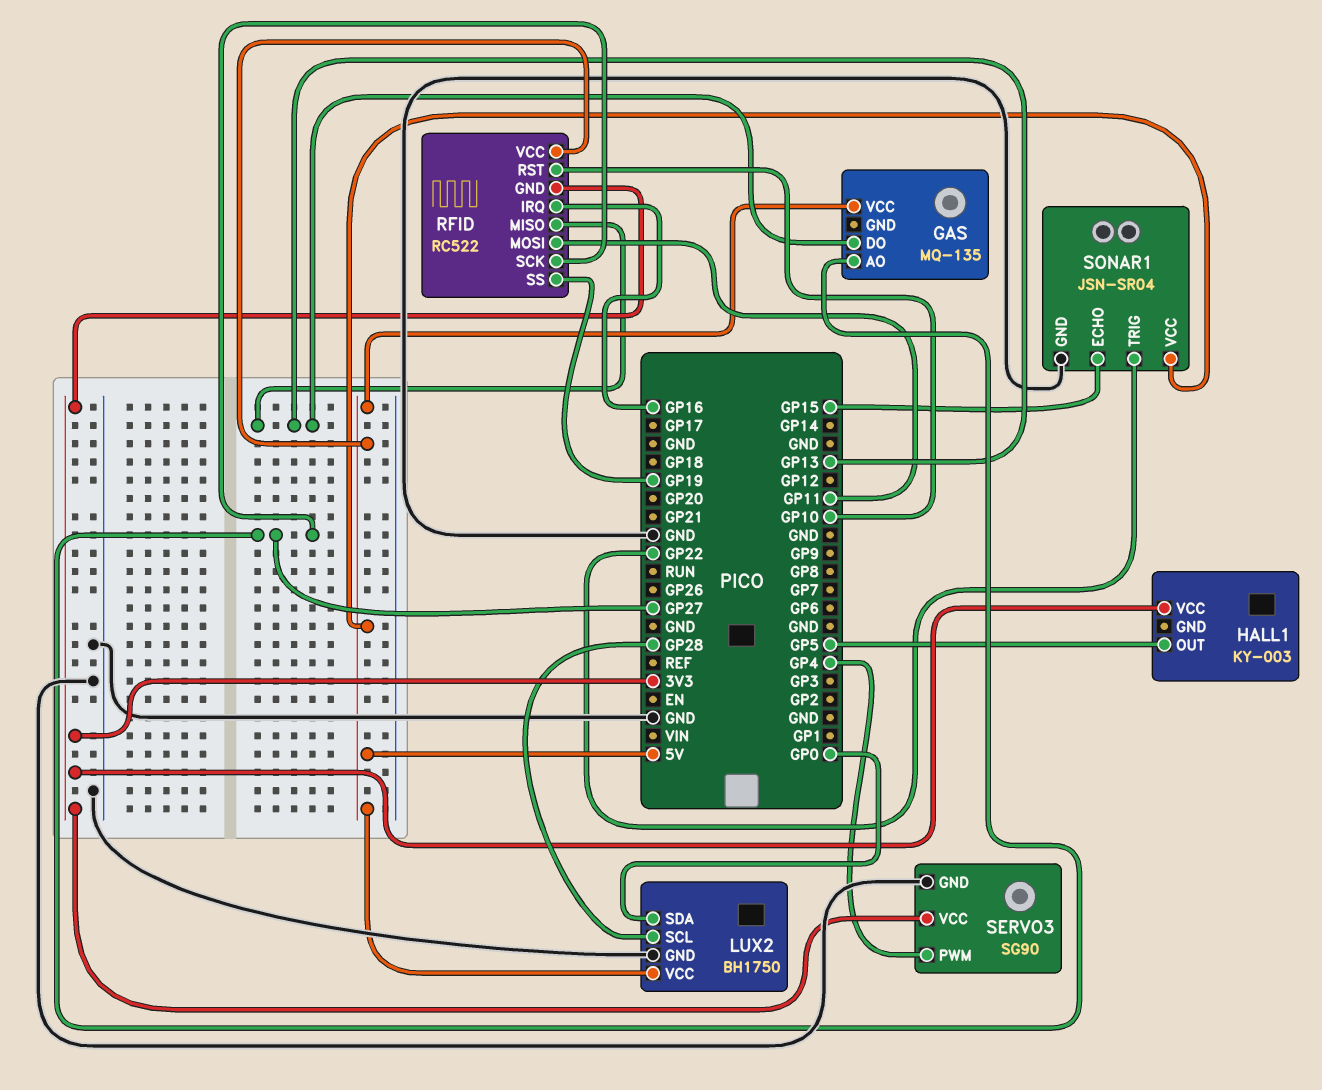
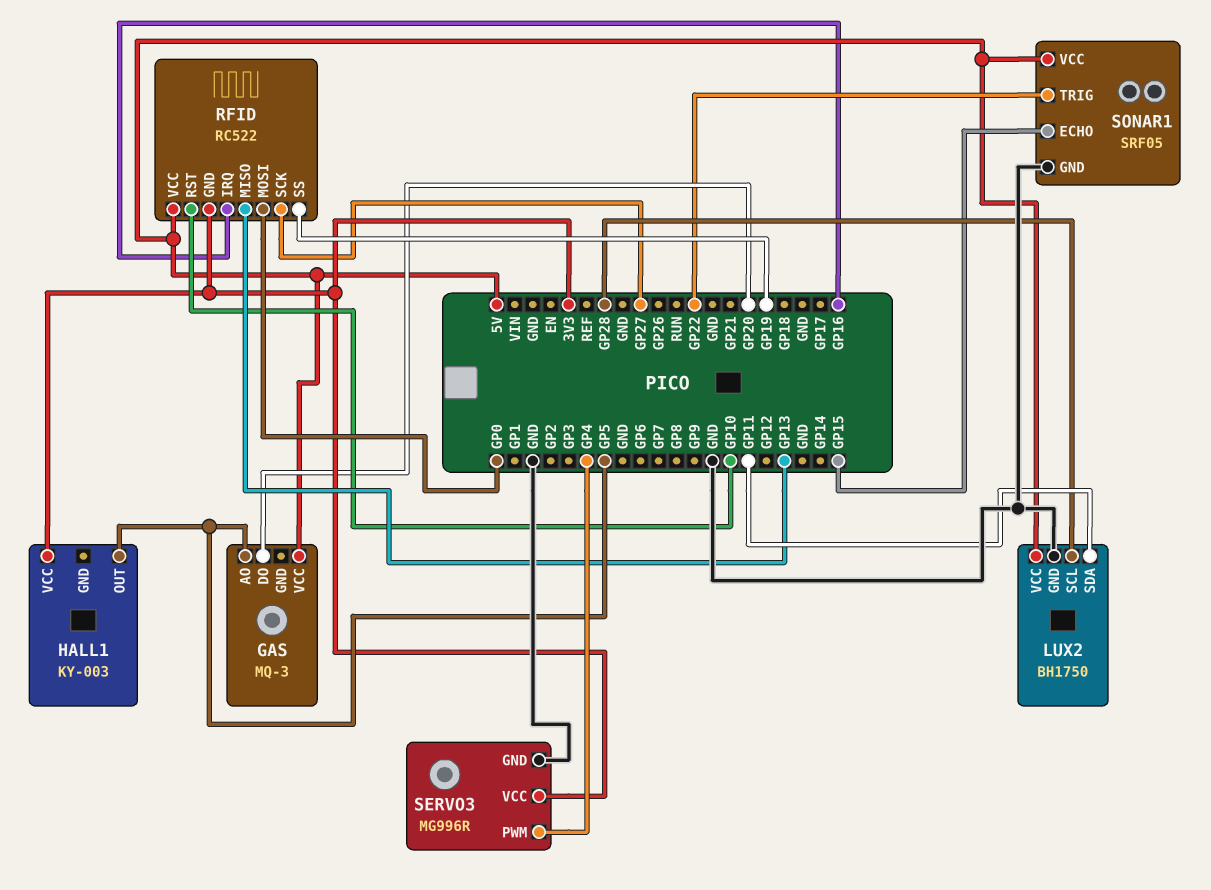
GAS: MQ-135 -> MQ-3
GAS pin AO: GP27 -> GP5
GAS pin DO: GP13 -> GP20
LUX2 pin SDA: GP0 -> GP11
RFID pin MOSI: GP11 -> GP0
SERVO3: SG90 -> MG996R
SONAR1: JSN-SR04 -> SRF05

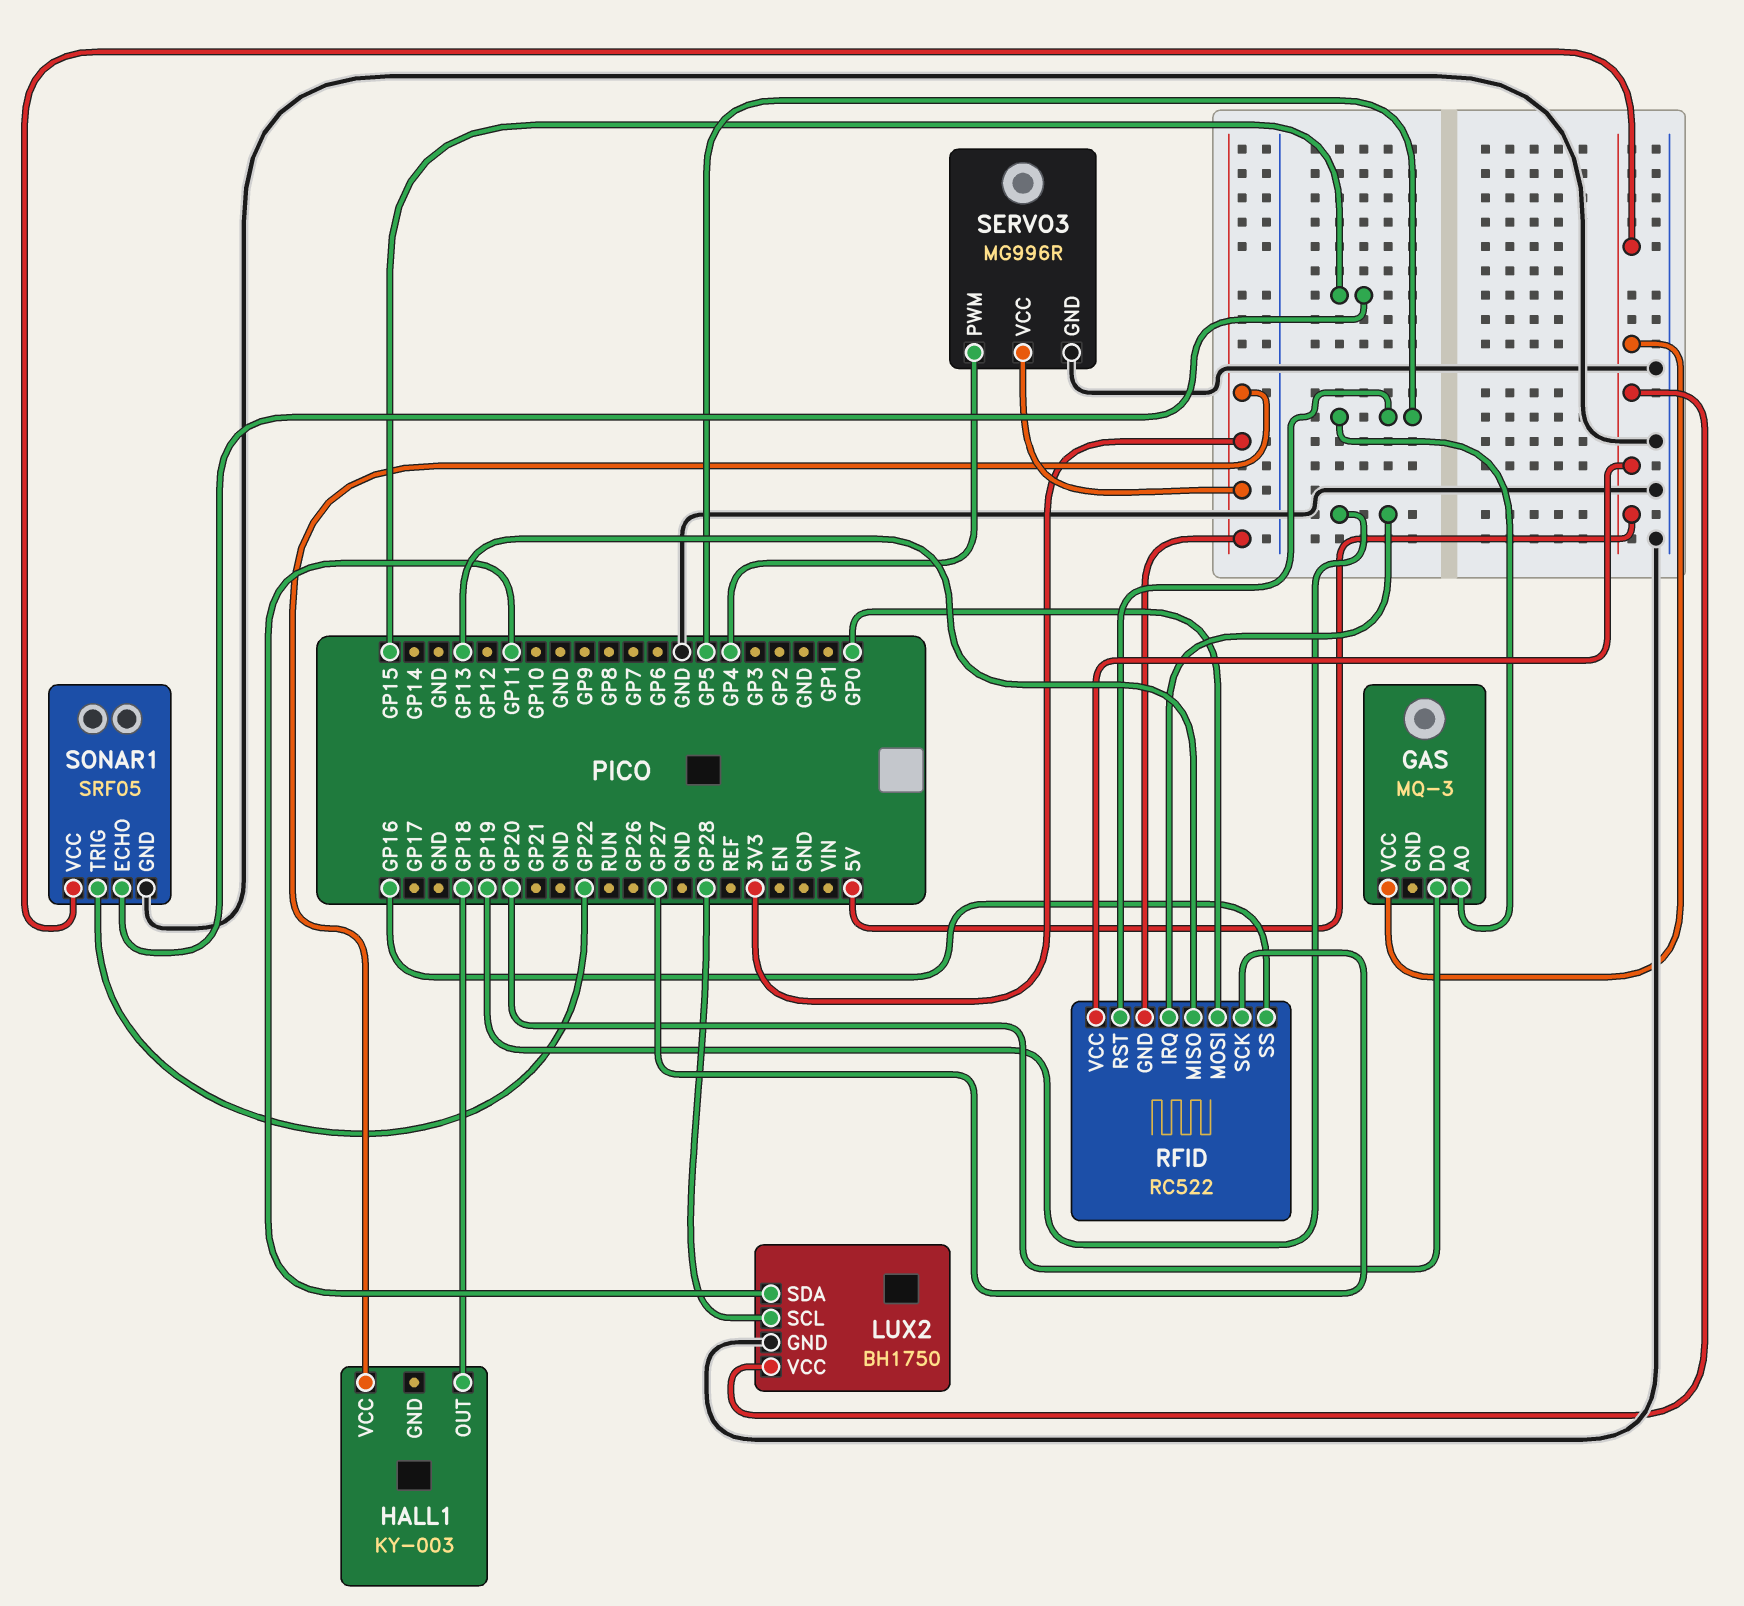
HALL1 pin OUT: GP5 -> GP18
RFID pin IRQ: GP16 -> GP19
RFID pin RST: GP10 -> GP5
RFID pin SS: GP19 -> GP16

